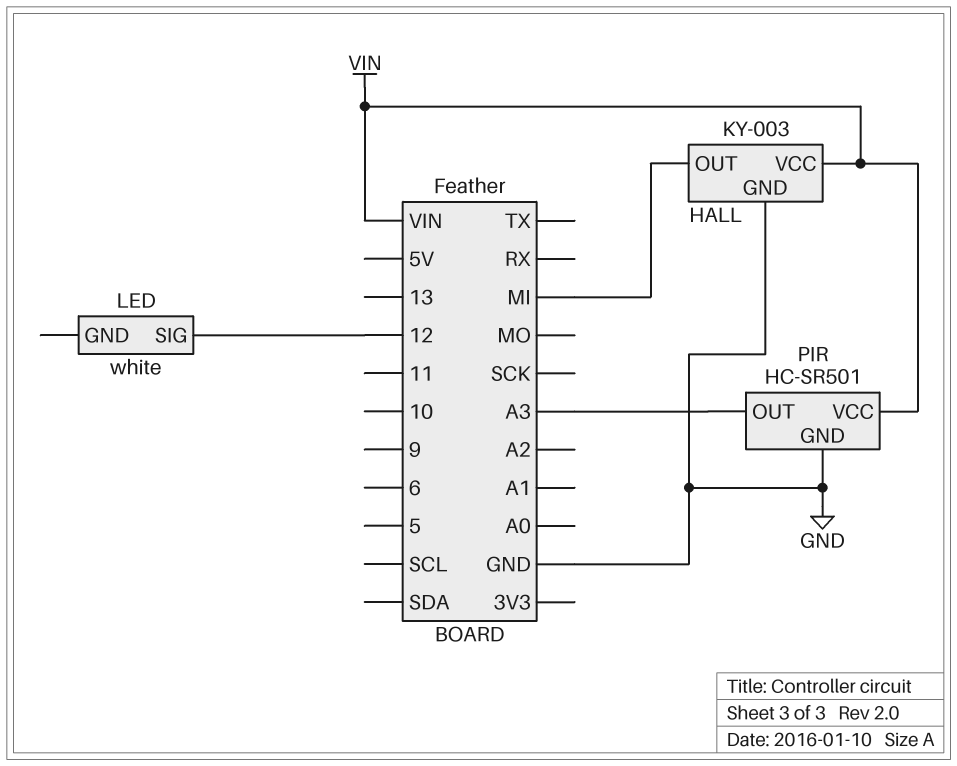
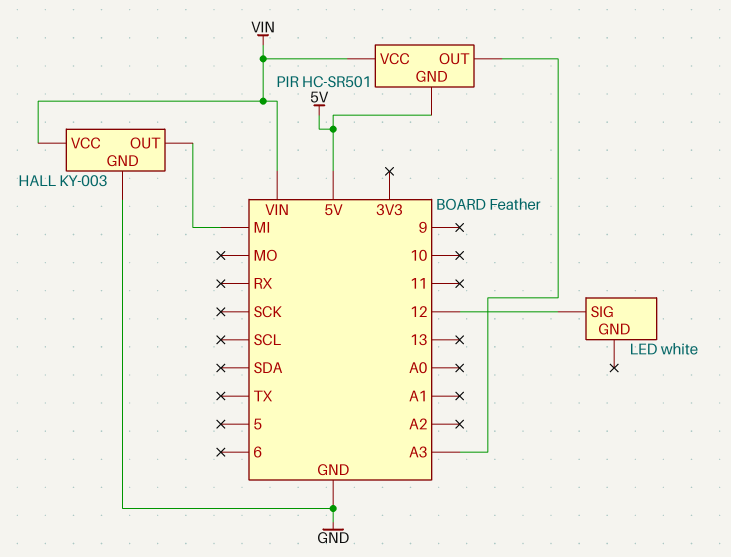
PIR pin GND: GND -> 5V

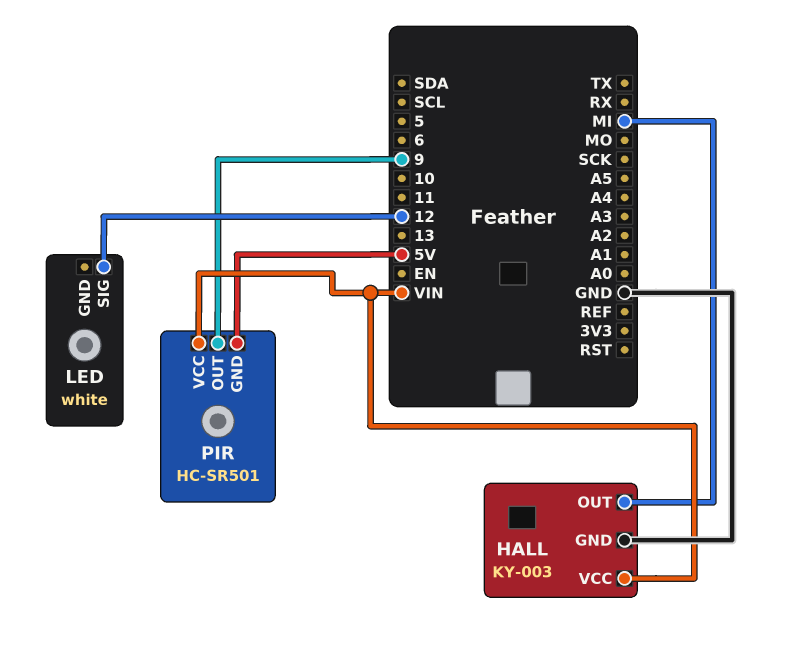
PIR pin OUT: A3 -> 9

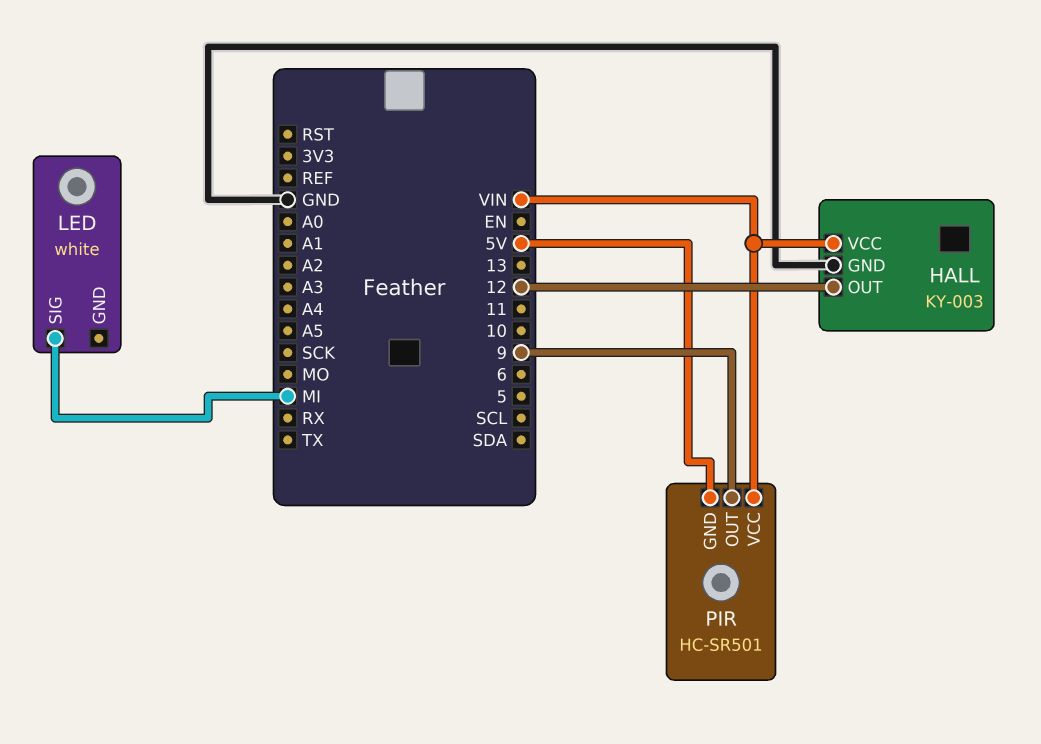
HALL pin OUT: MI -> 12
LED pin SIG: 12 -> MI

